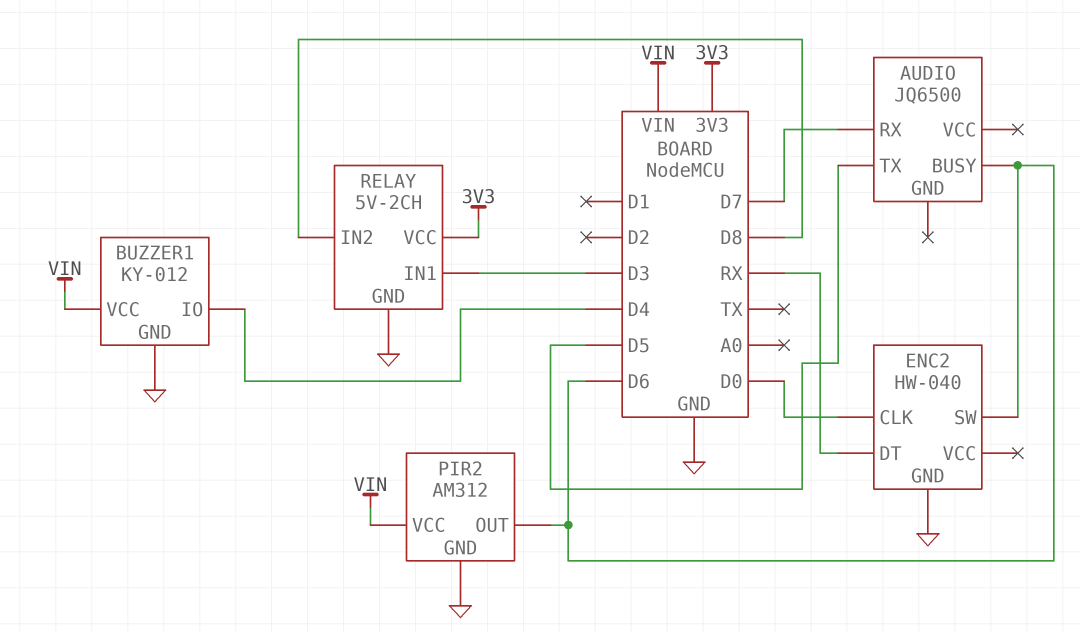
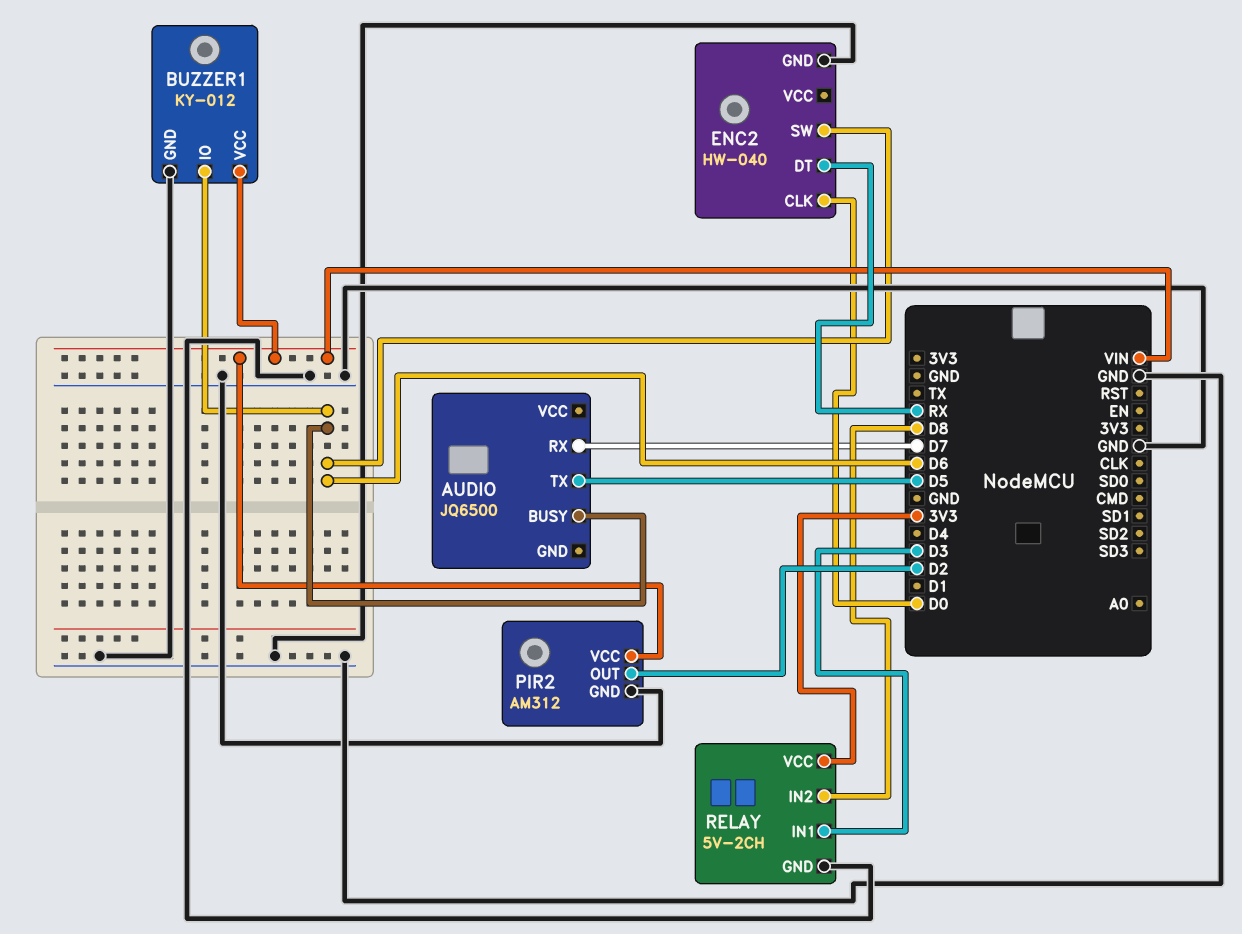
BUZZER1 pin IO: D4 -> D6
PIR2 pin OUT: D6 -> D2

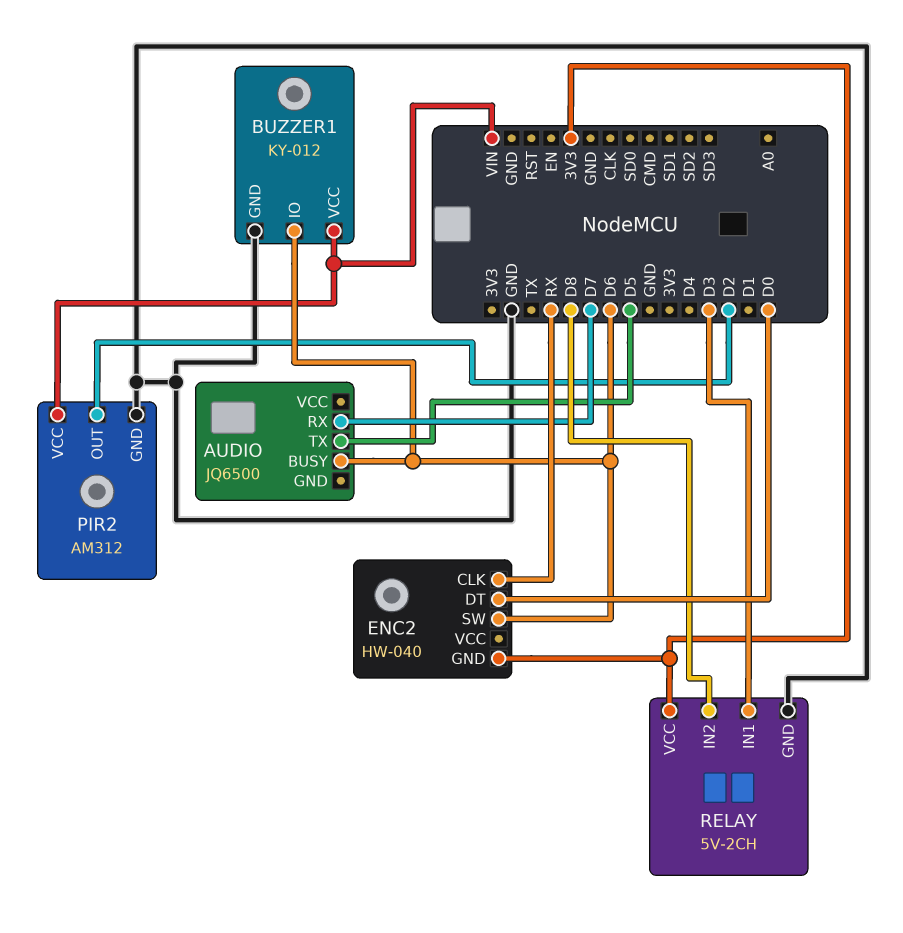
ENC2 pin CLK: D0 -> RX
ENC2 pin DT: RX -> D0
ENC2 pin GND: GND -> 3V3

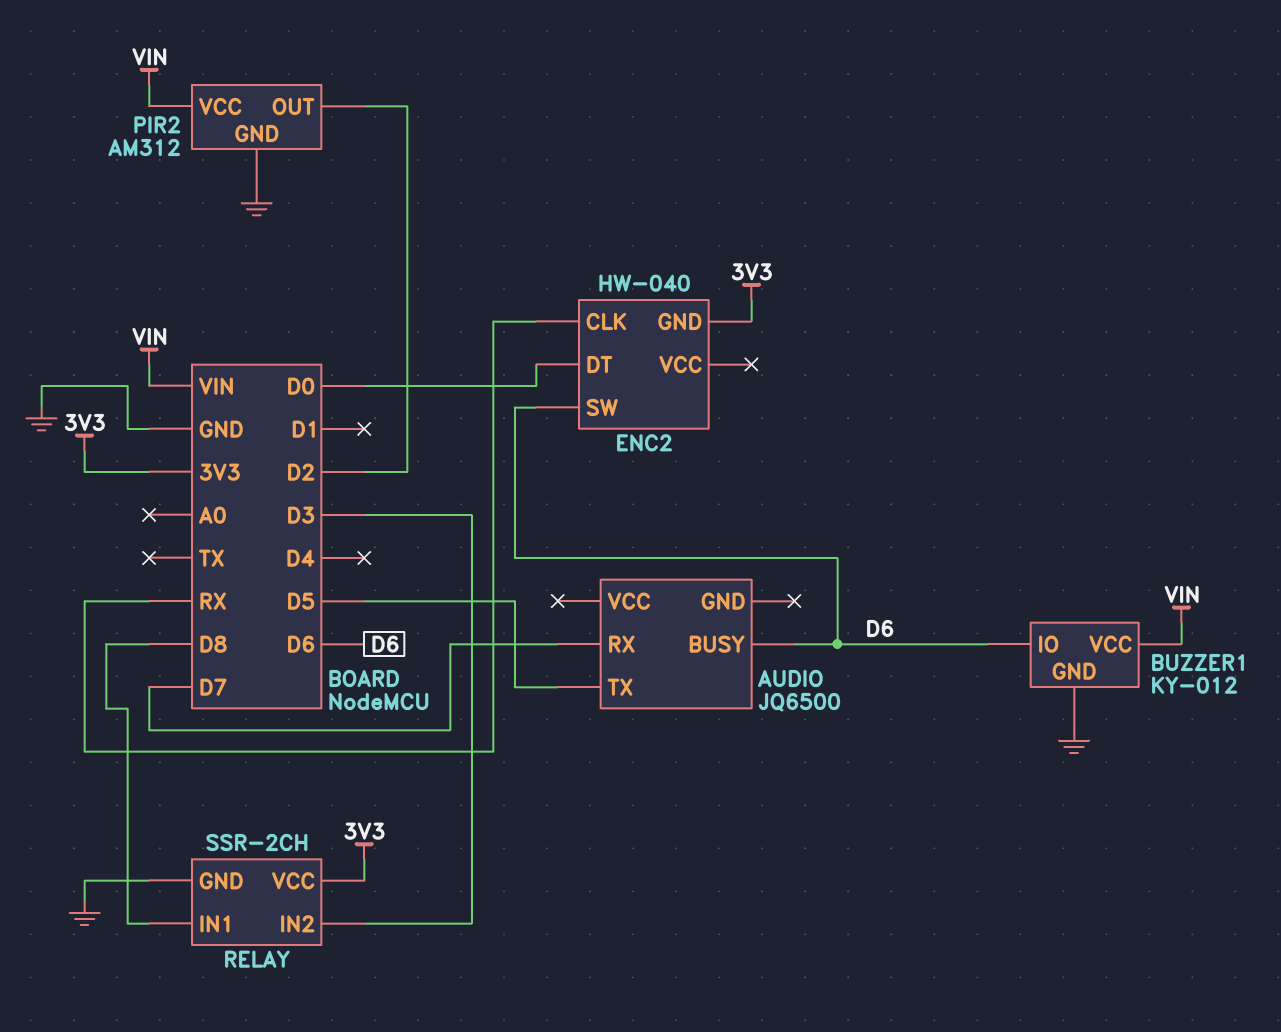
RELAY: 5V-2CH -> SSR-2CH
RELAY pin IN1: D3 -> D8
RELAY pin IN2: D8 -> D3

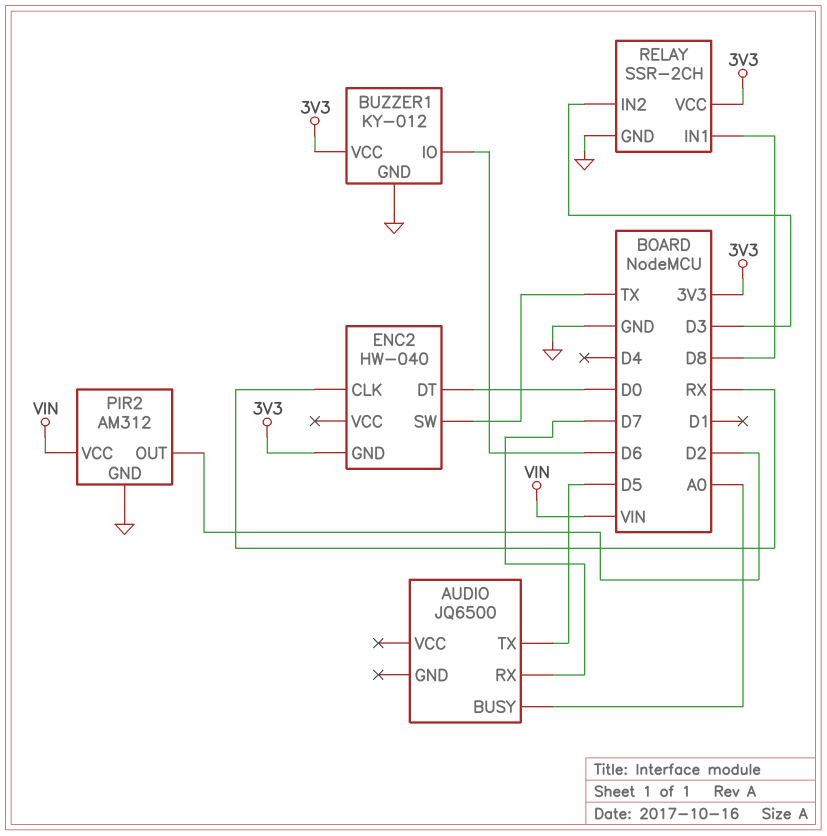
AUDIO pin BUSY: D6 -> A0
BUZZER1 pin VCC: VIN -> 3V3
ENC2 pin SW: D6 -> TX

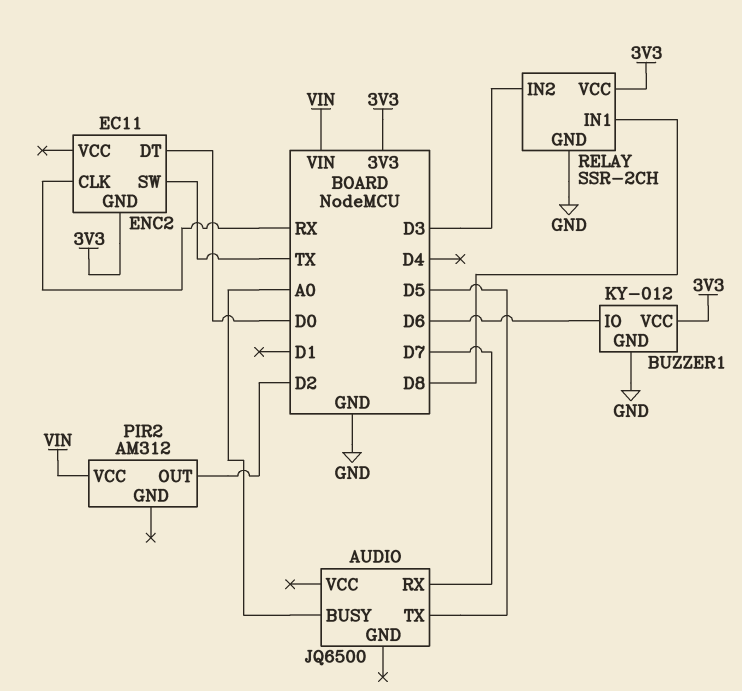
ENC2: HW-040 -> EC11
PIR2 pin GND: GND -> none

